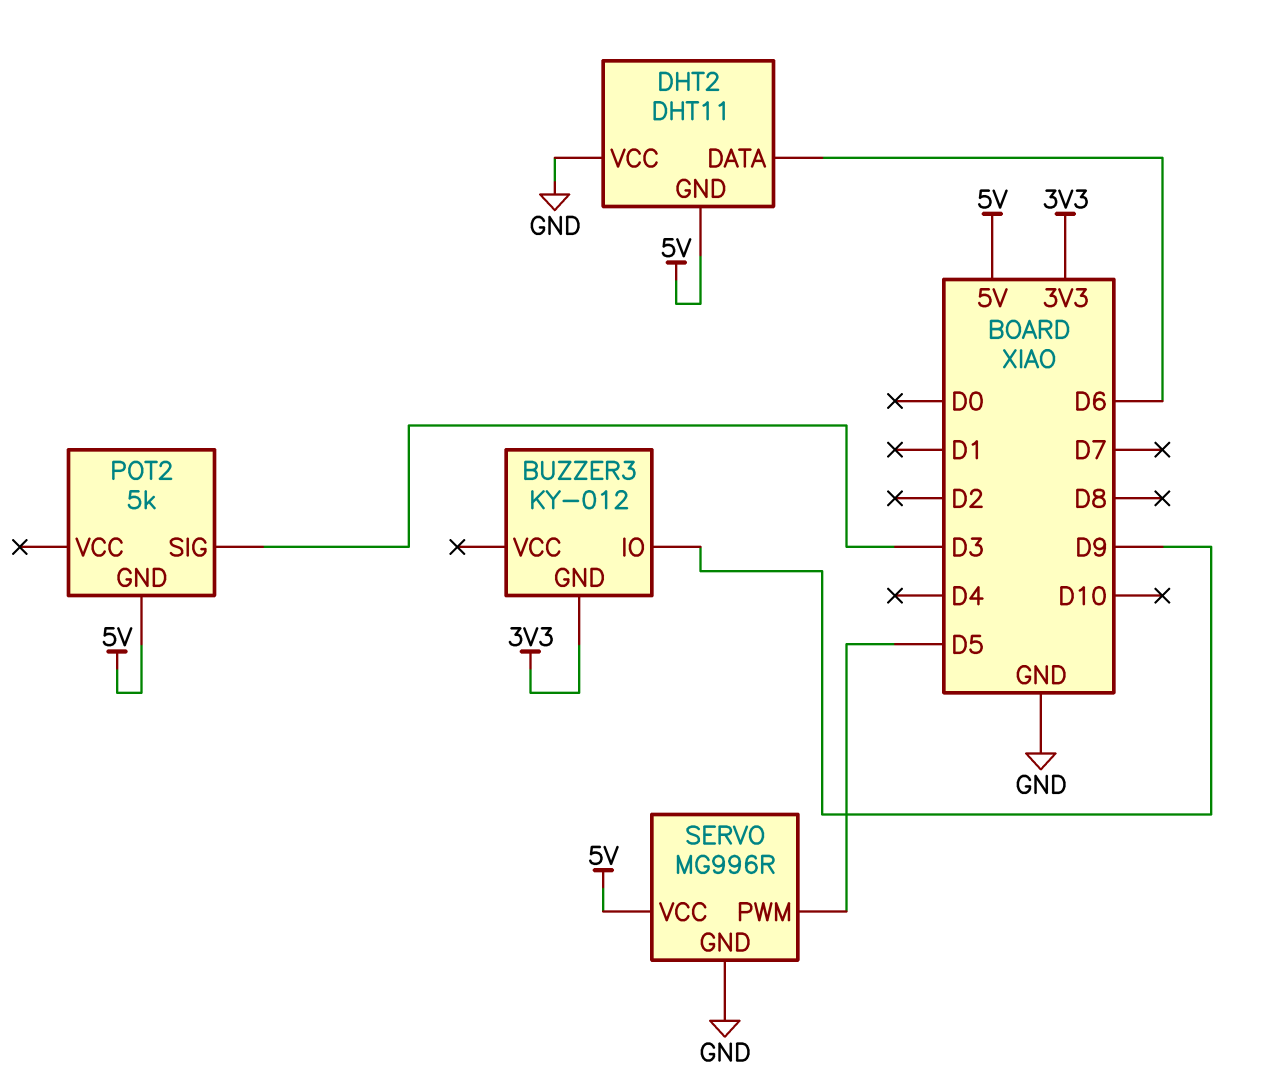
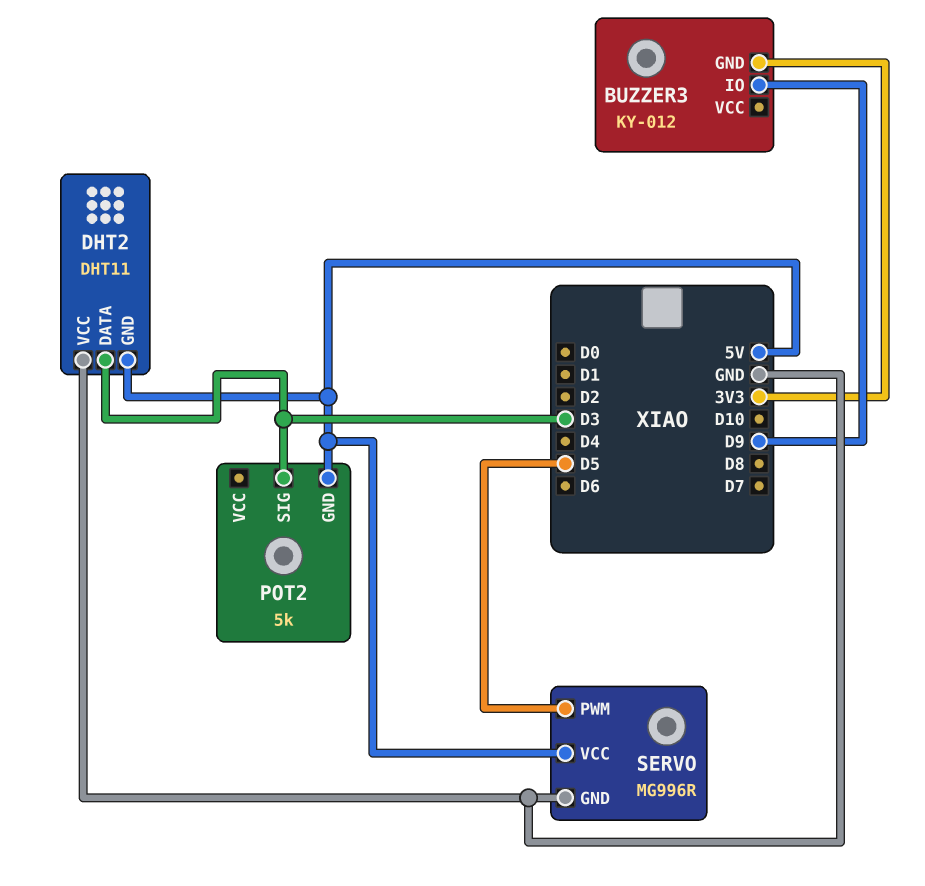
DHT2 pin DATA: D6 -> D3

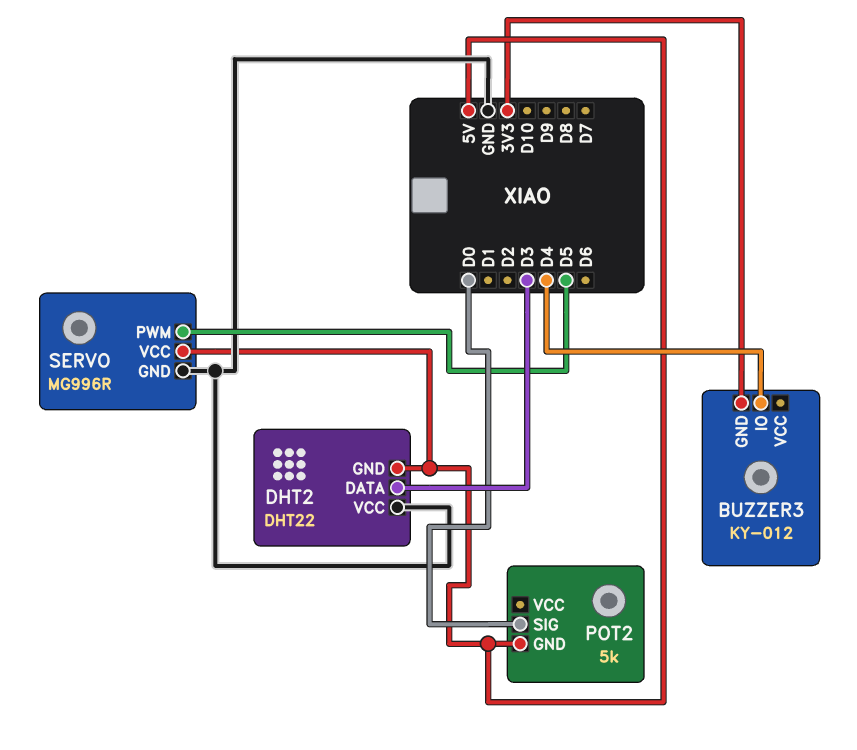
BUZZER3 pin IO: D9 -> D4
DHT2: DHT11 -> DHT22
POT2 pin SIG: D3 -> D0

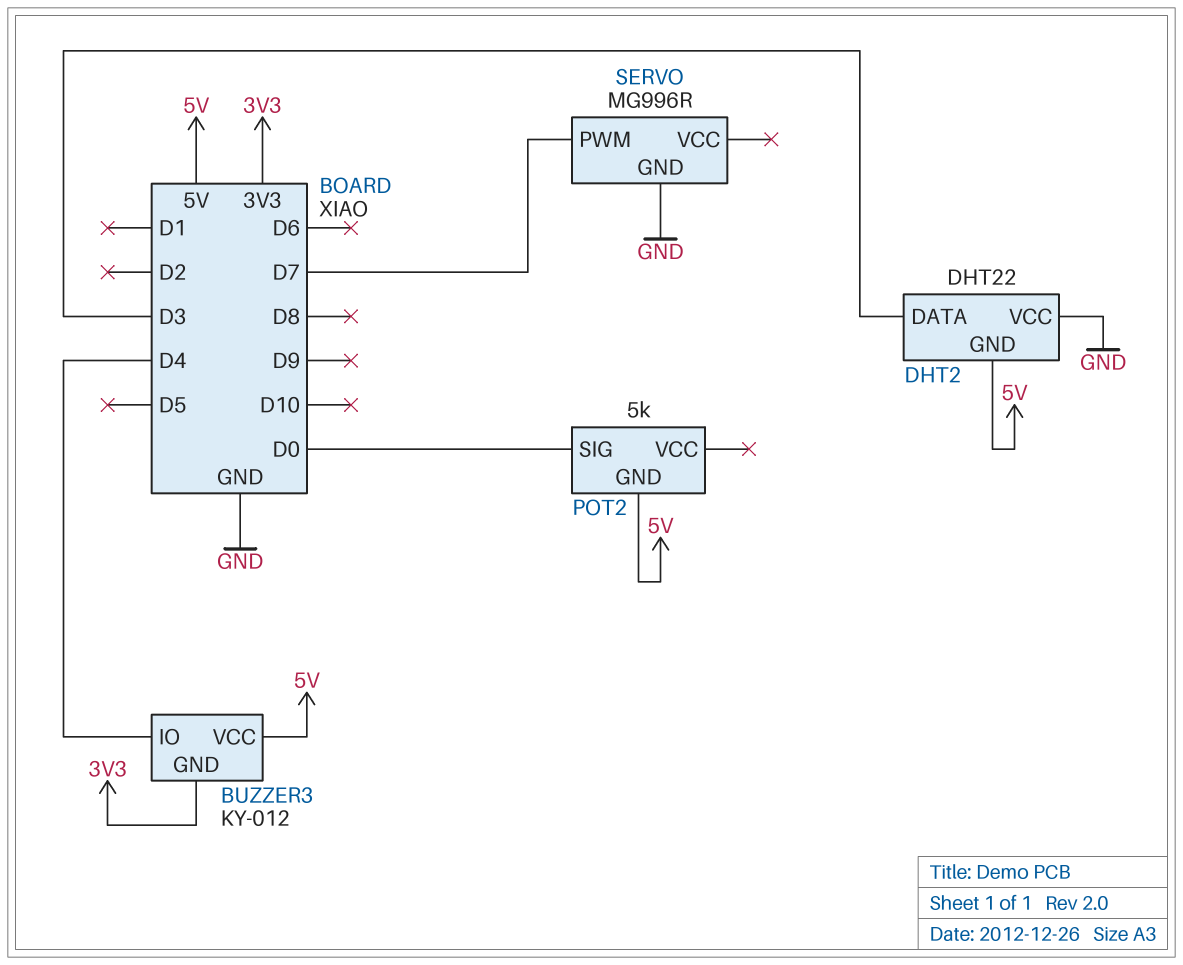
BUZZER3 pin VCC: none -> 5V
SERVO pin PWM: D5 -> D7
SERVO pin VCC: 5V -> none

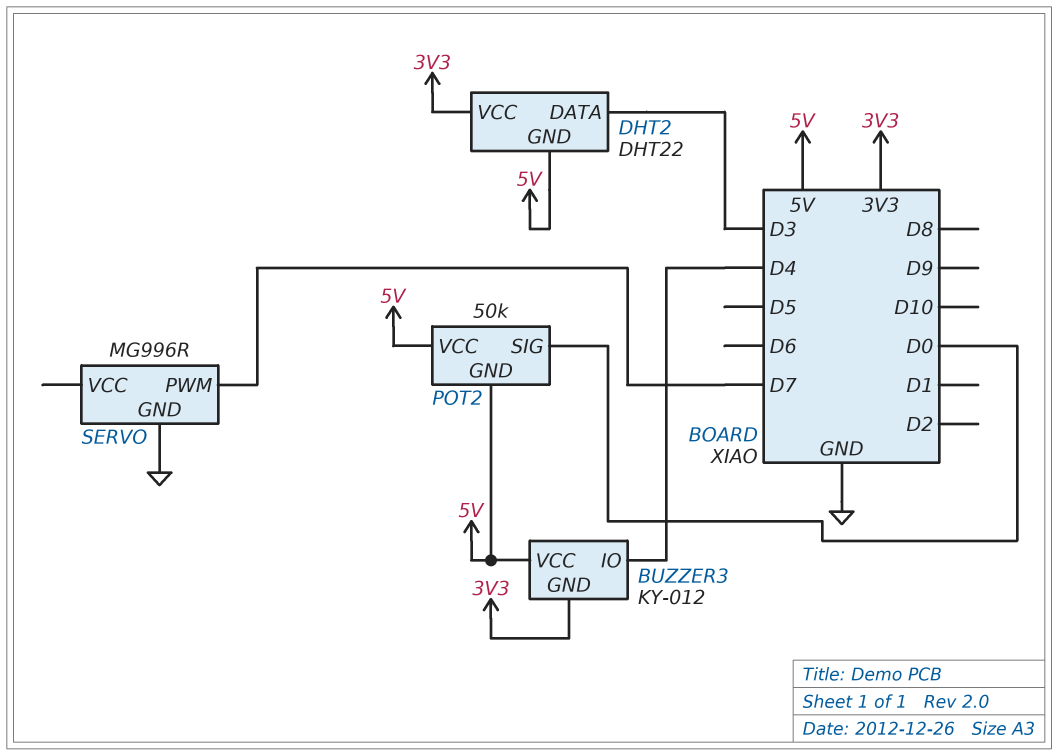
DHT2 pin VCC: GND -> 3V3
POT2: 5k -> 50k
POT2 pin VCC: none -> 5V

